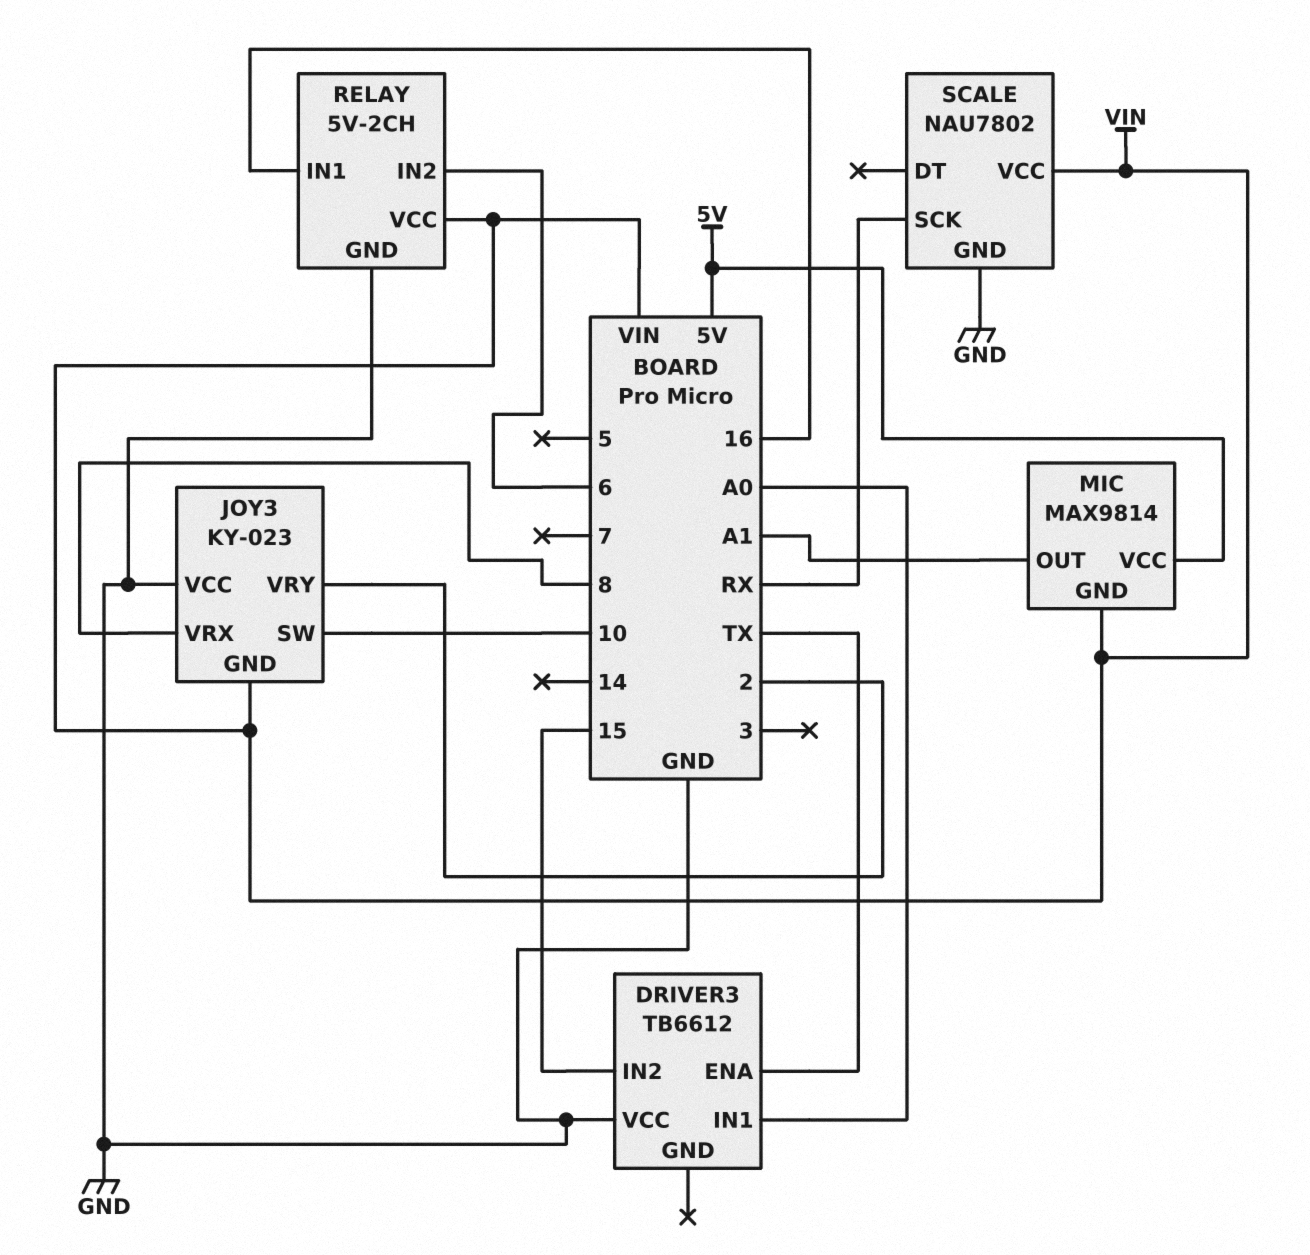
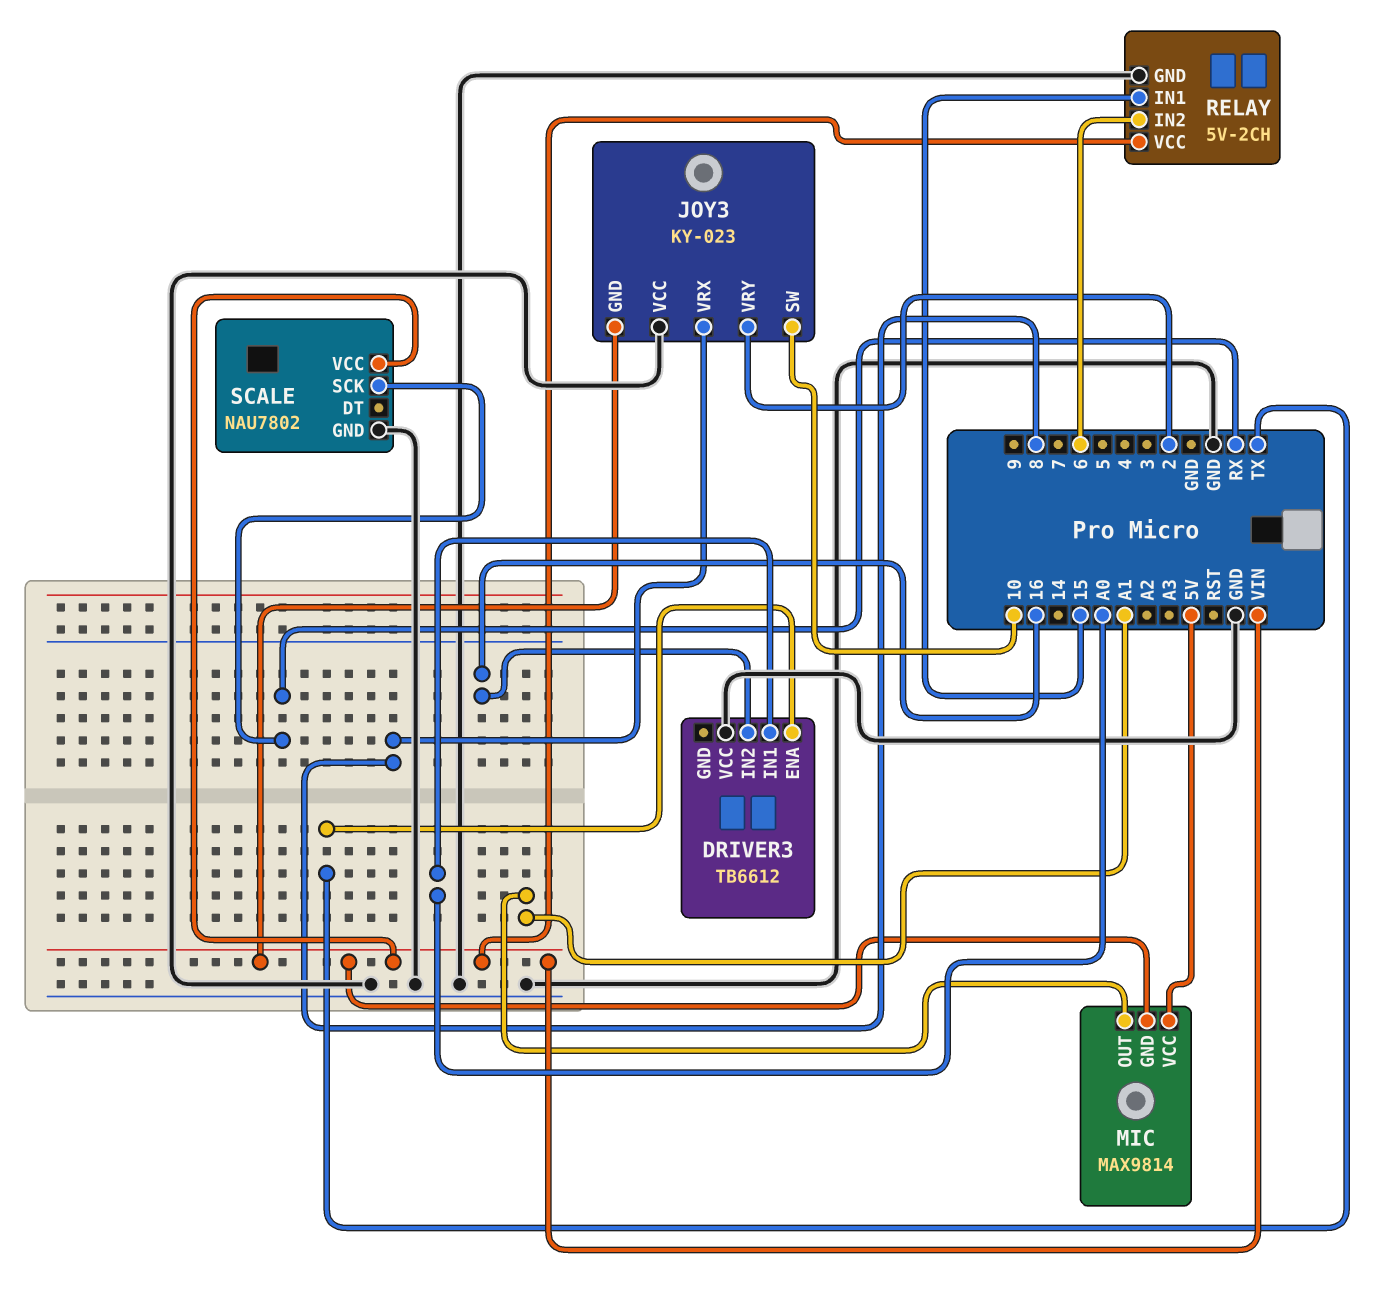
DRIVER3 pin IN2: 15 -> 16
RELAY pin IN1: 16 -> 15

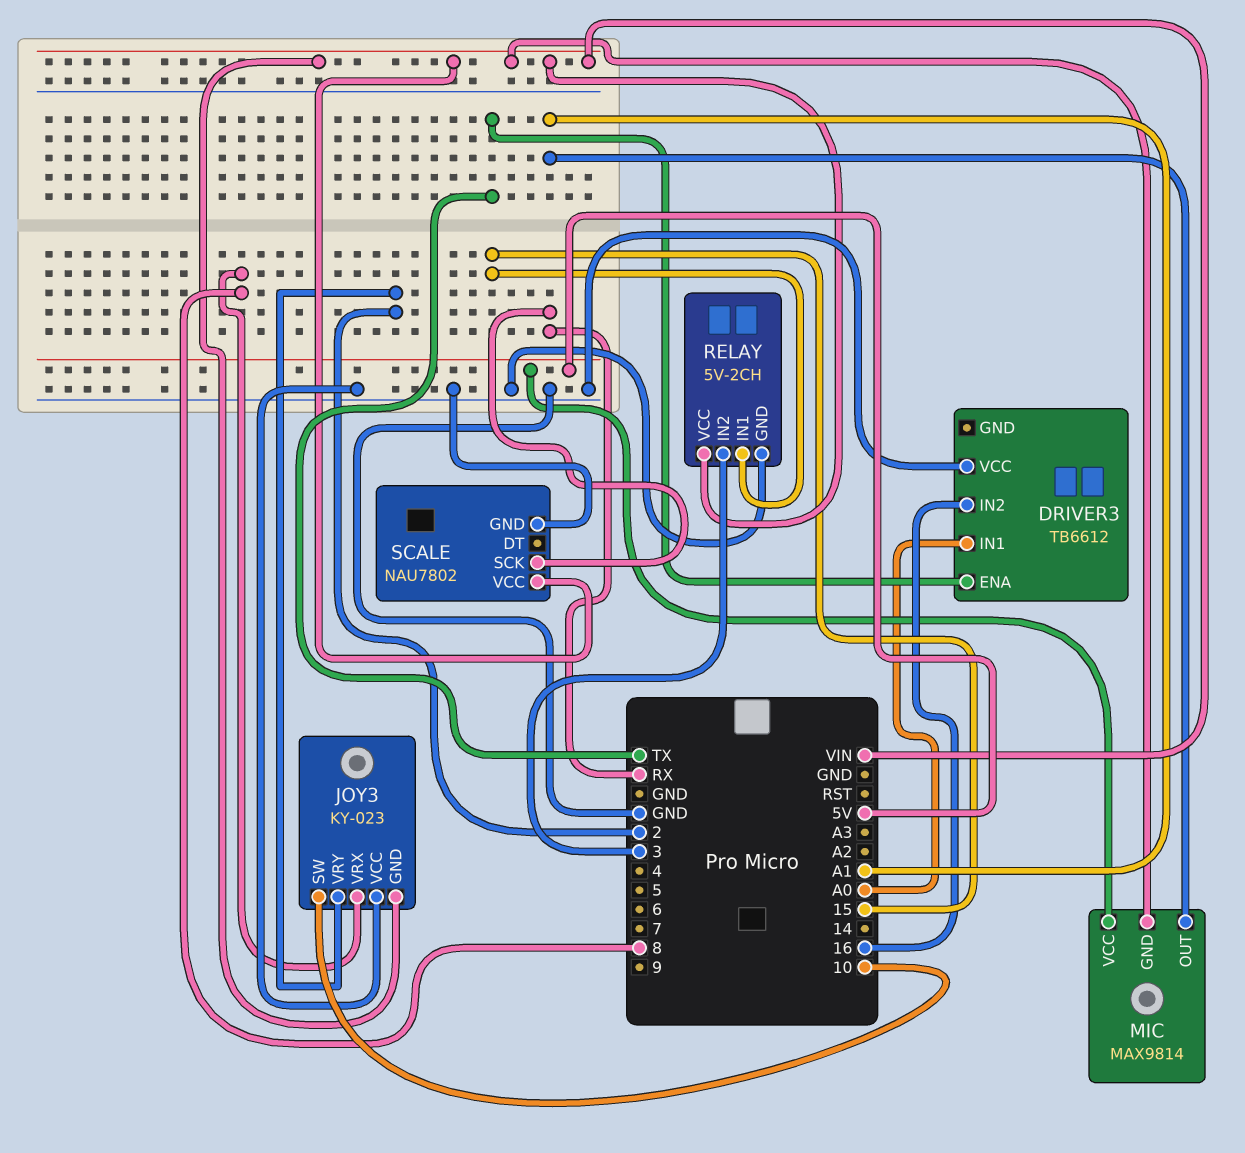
RELAY pin IN2: 6 -> 3

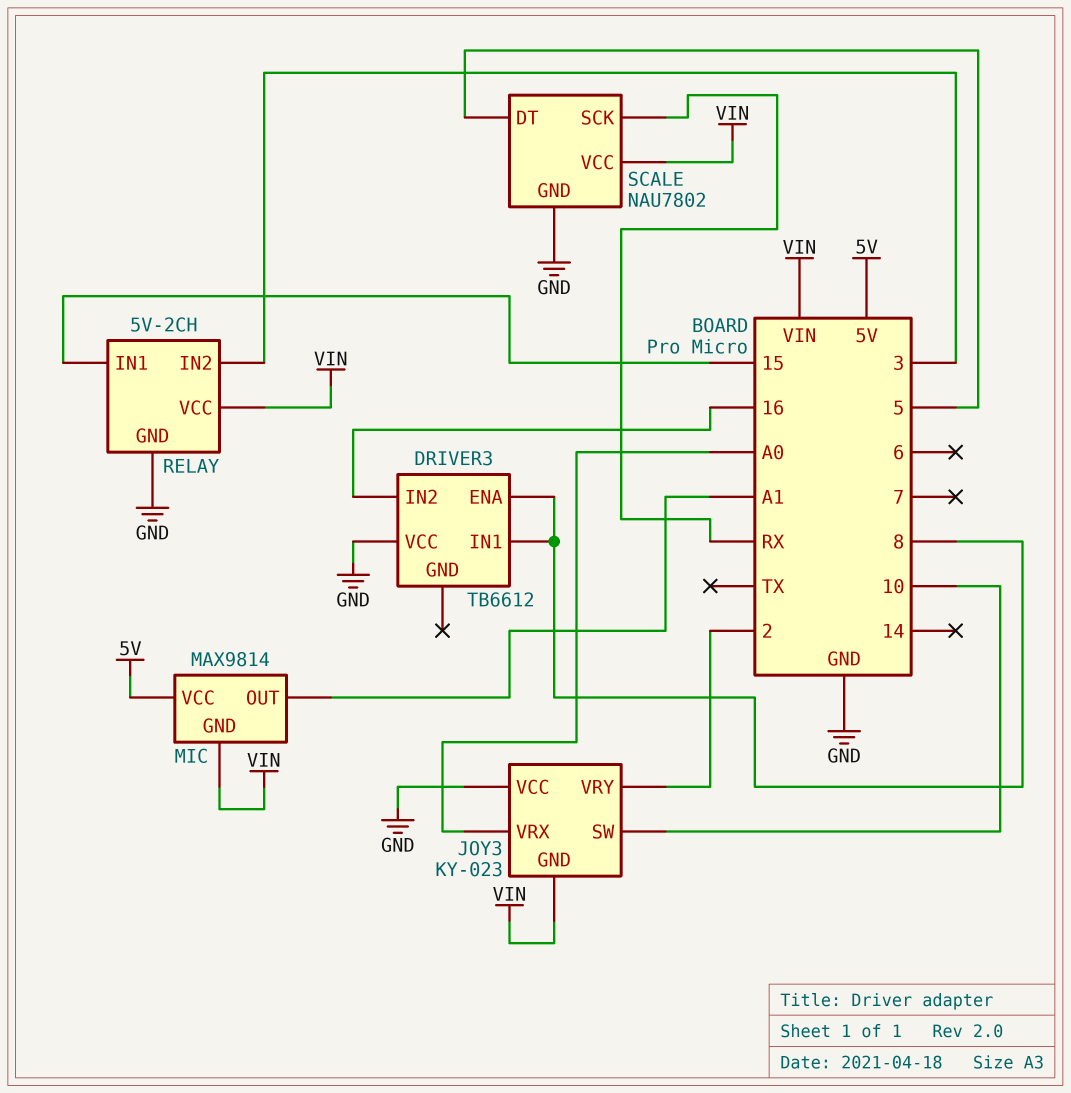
DRIVER3 pin ENA: TX -> 8
DRIVER3 pin IN1: A0 -> 8
JOY3 pin VRX: 8 -> A0
SCALE pin DT: none -> 5

